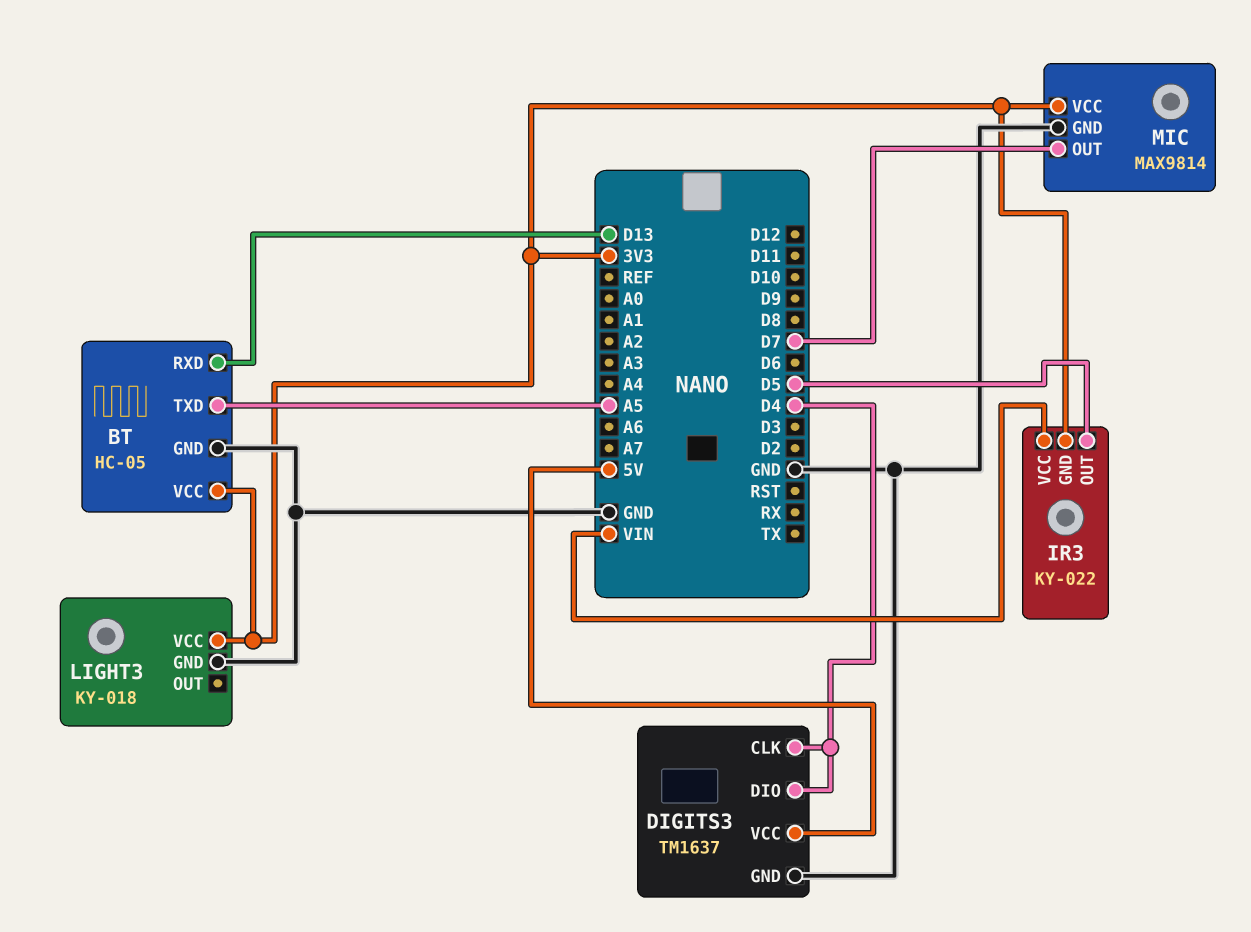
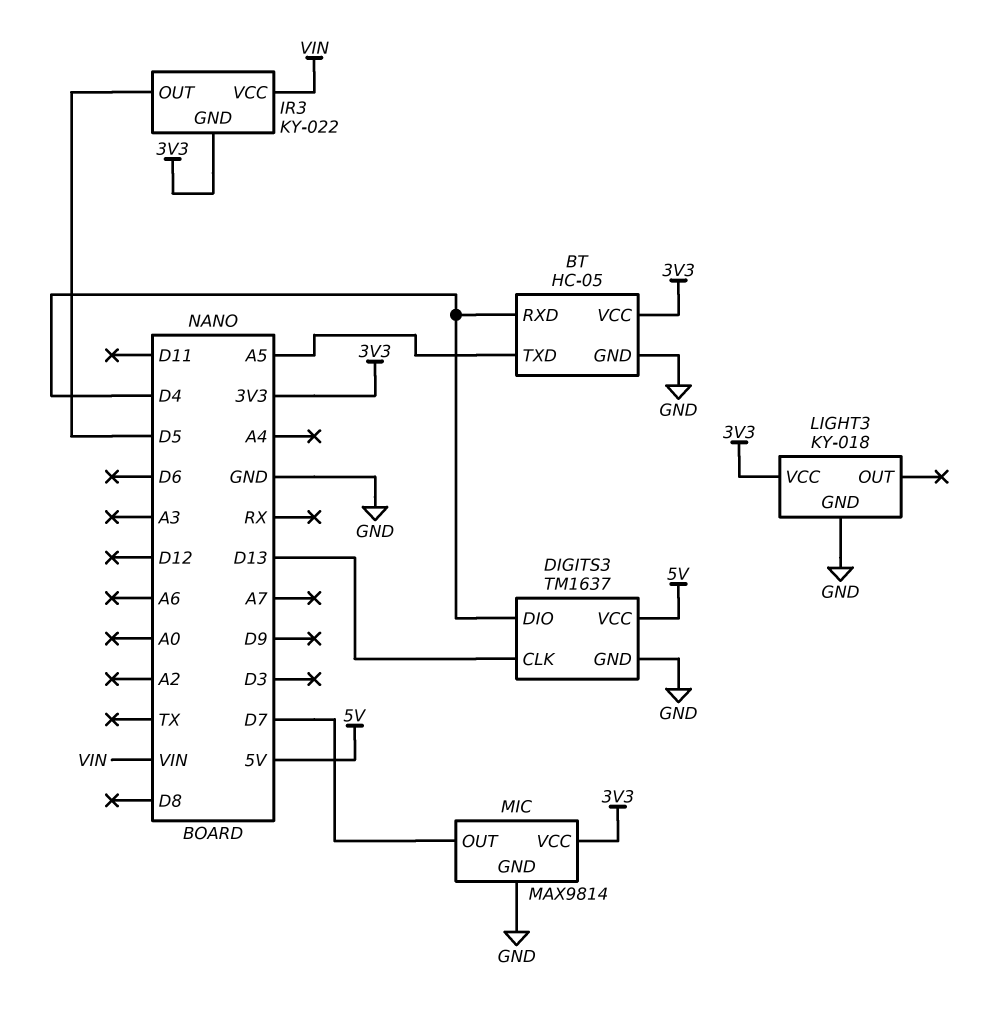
BT pin RXD: D13 -> D4
DIGITS3 pin CLK: D4 -> D13

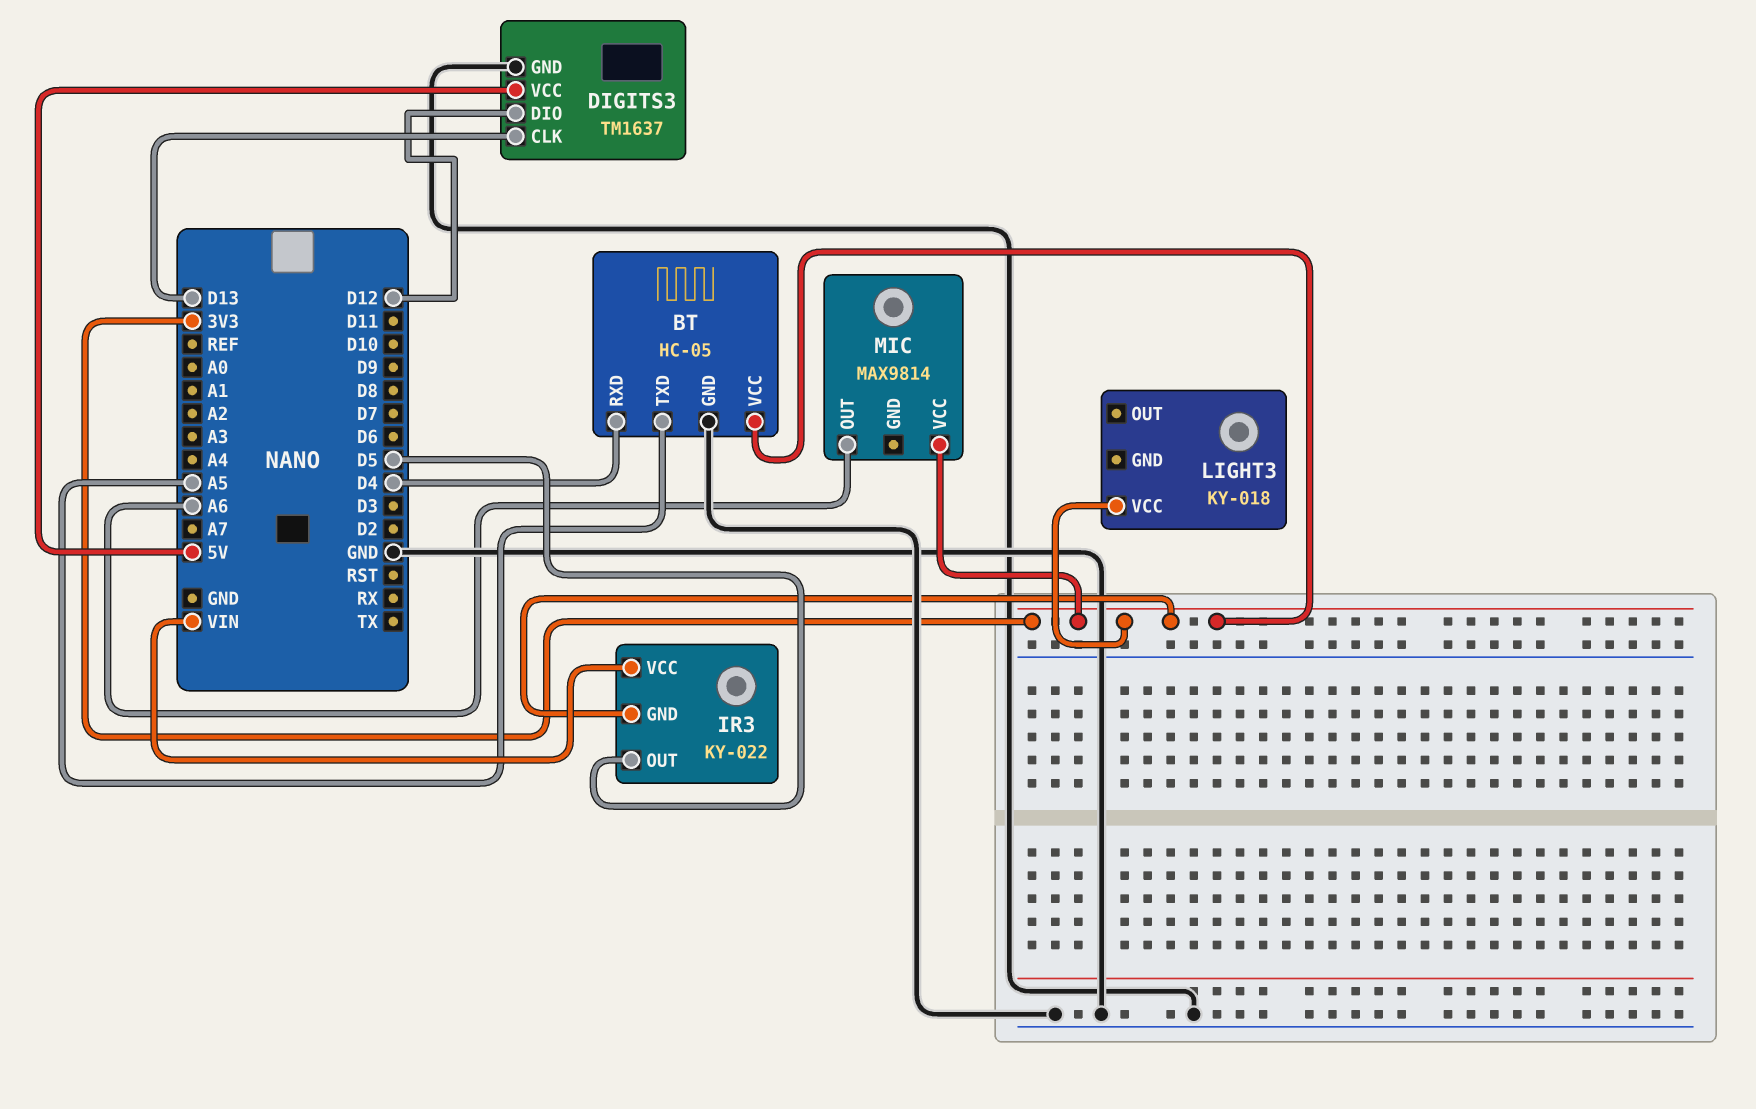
DIGITS3 pin DIO: D4 -> D12
LIGHT3 pin GND: GND -> none
MIC pin GND: GND -> none
MIC pin OUT: D7 -> A6

